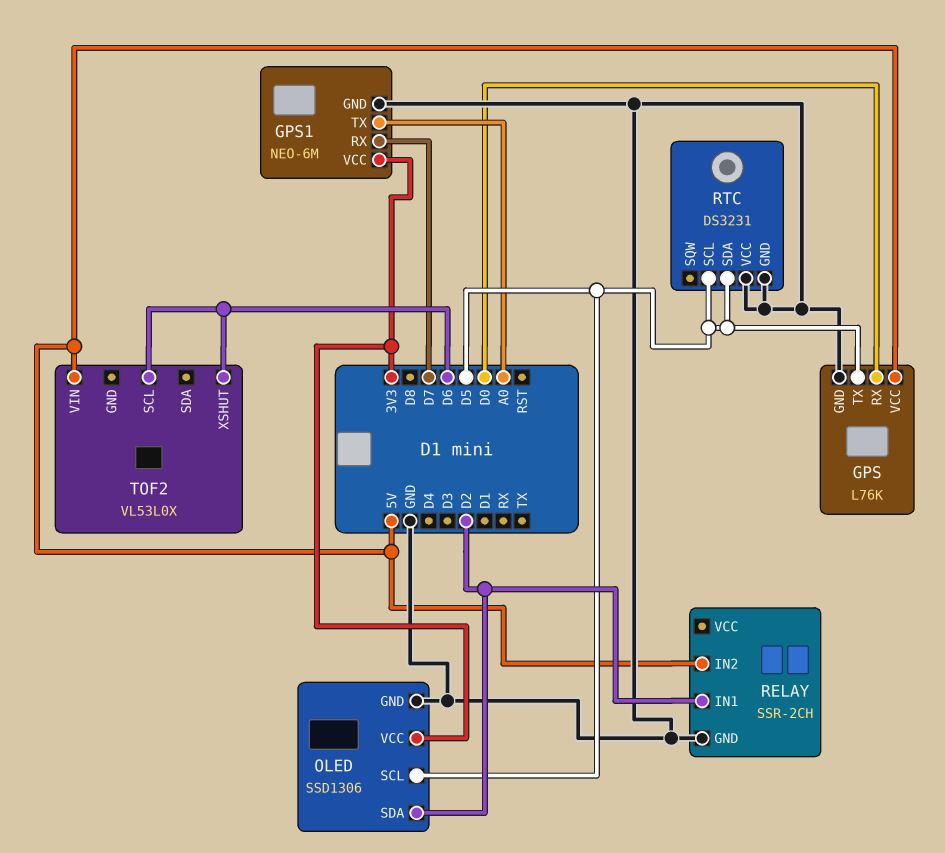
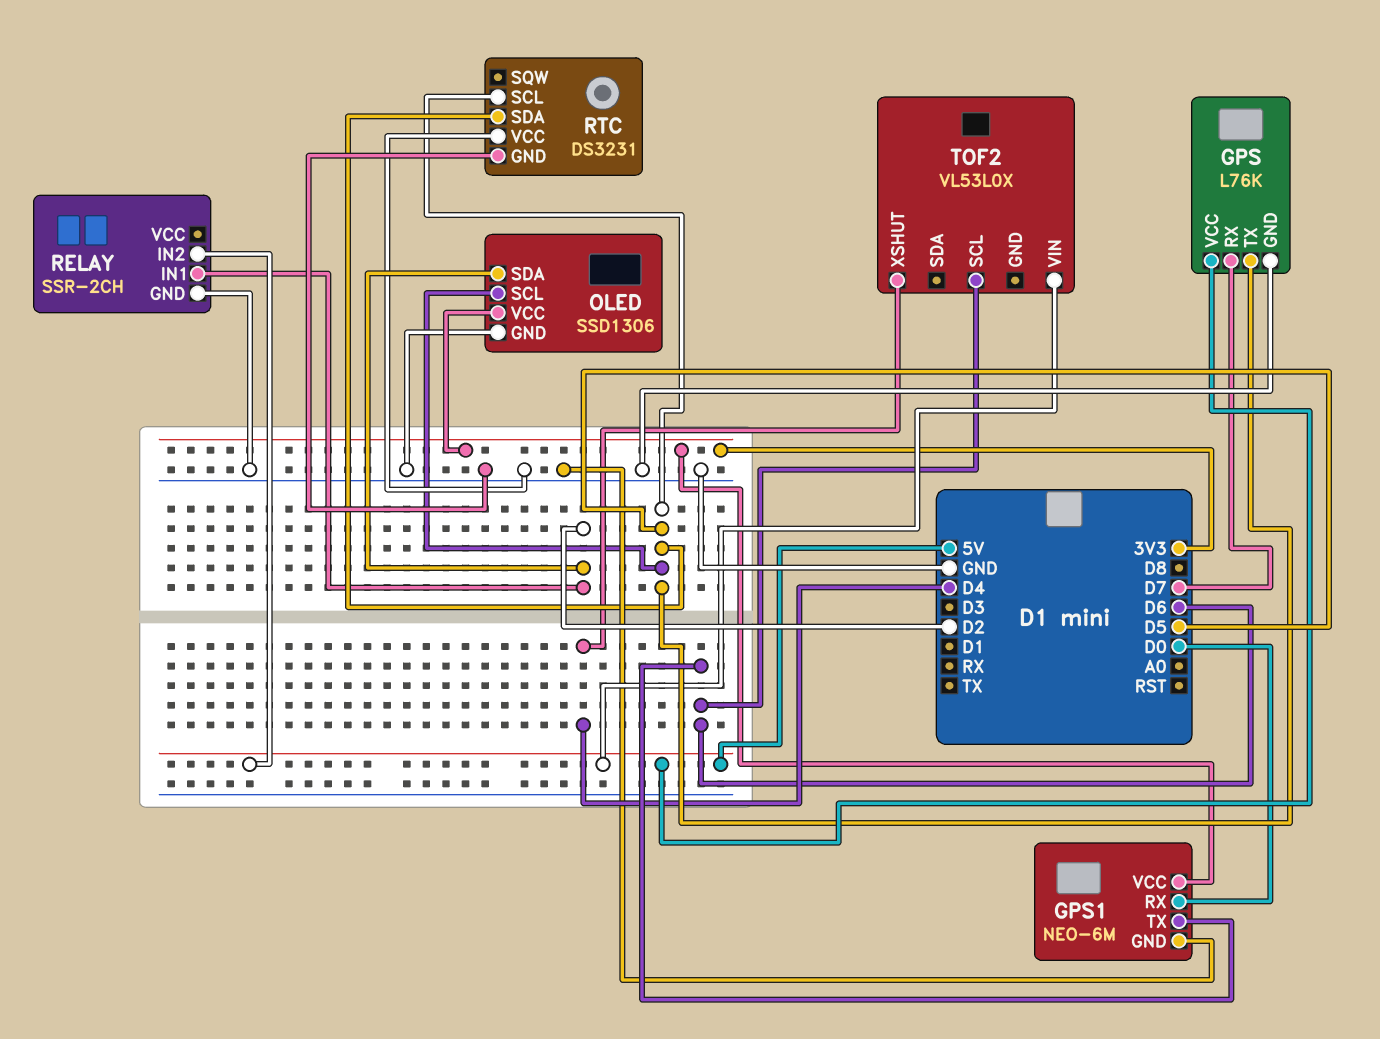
GPS pin RX: D0 -> D7
GPS1 pin RX: D7 -> D0
GPS1 pin TX: A0 -> D6
TOF2 pin XSHUT: D6 -> D4

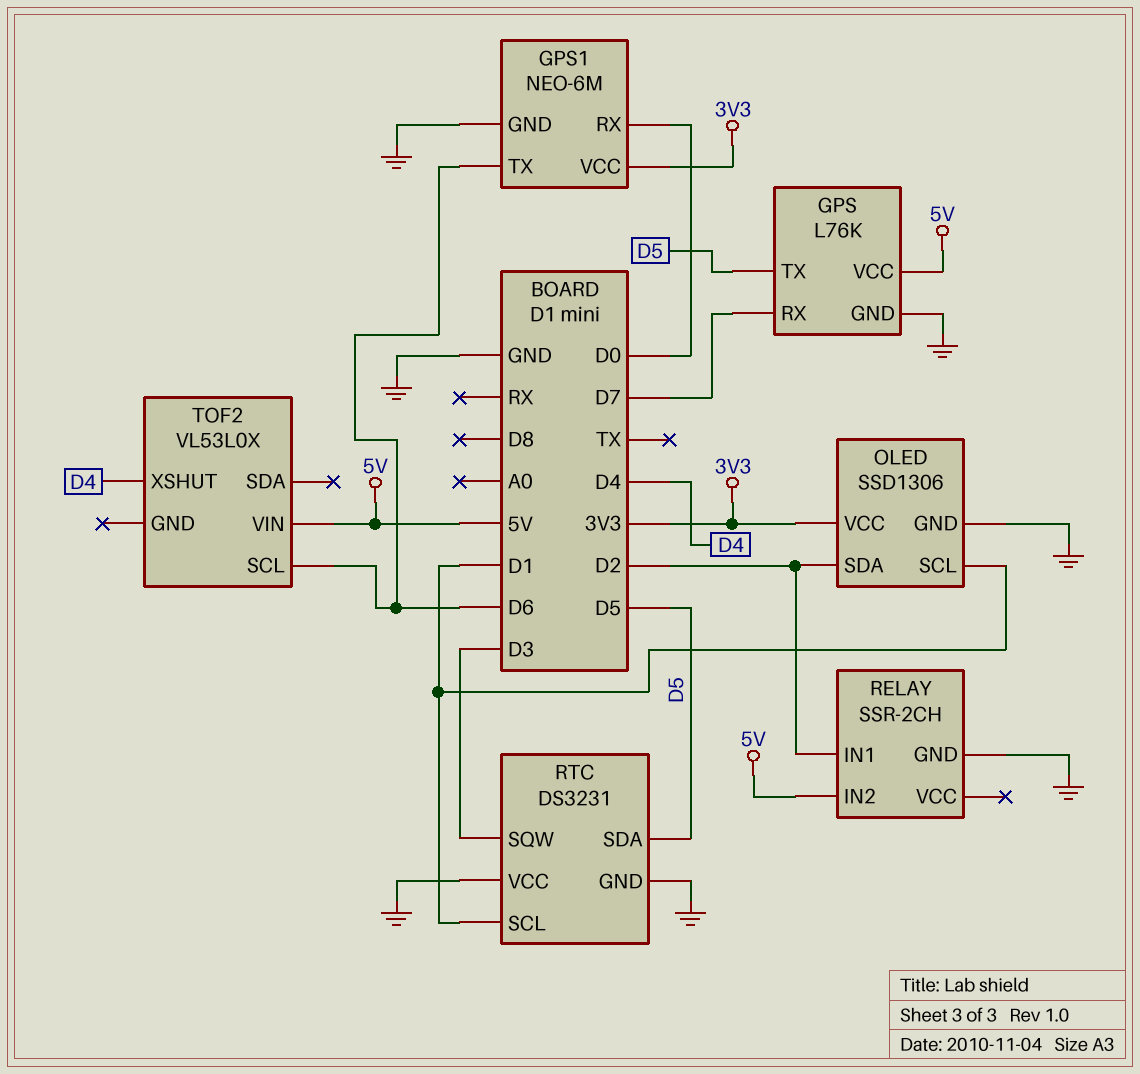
OLED pin SCL: D5 -> D1
RTC pin SCL: D5 -> D1
RTC pin SQW: none -> D3

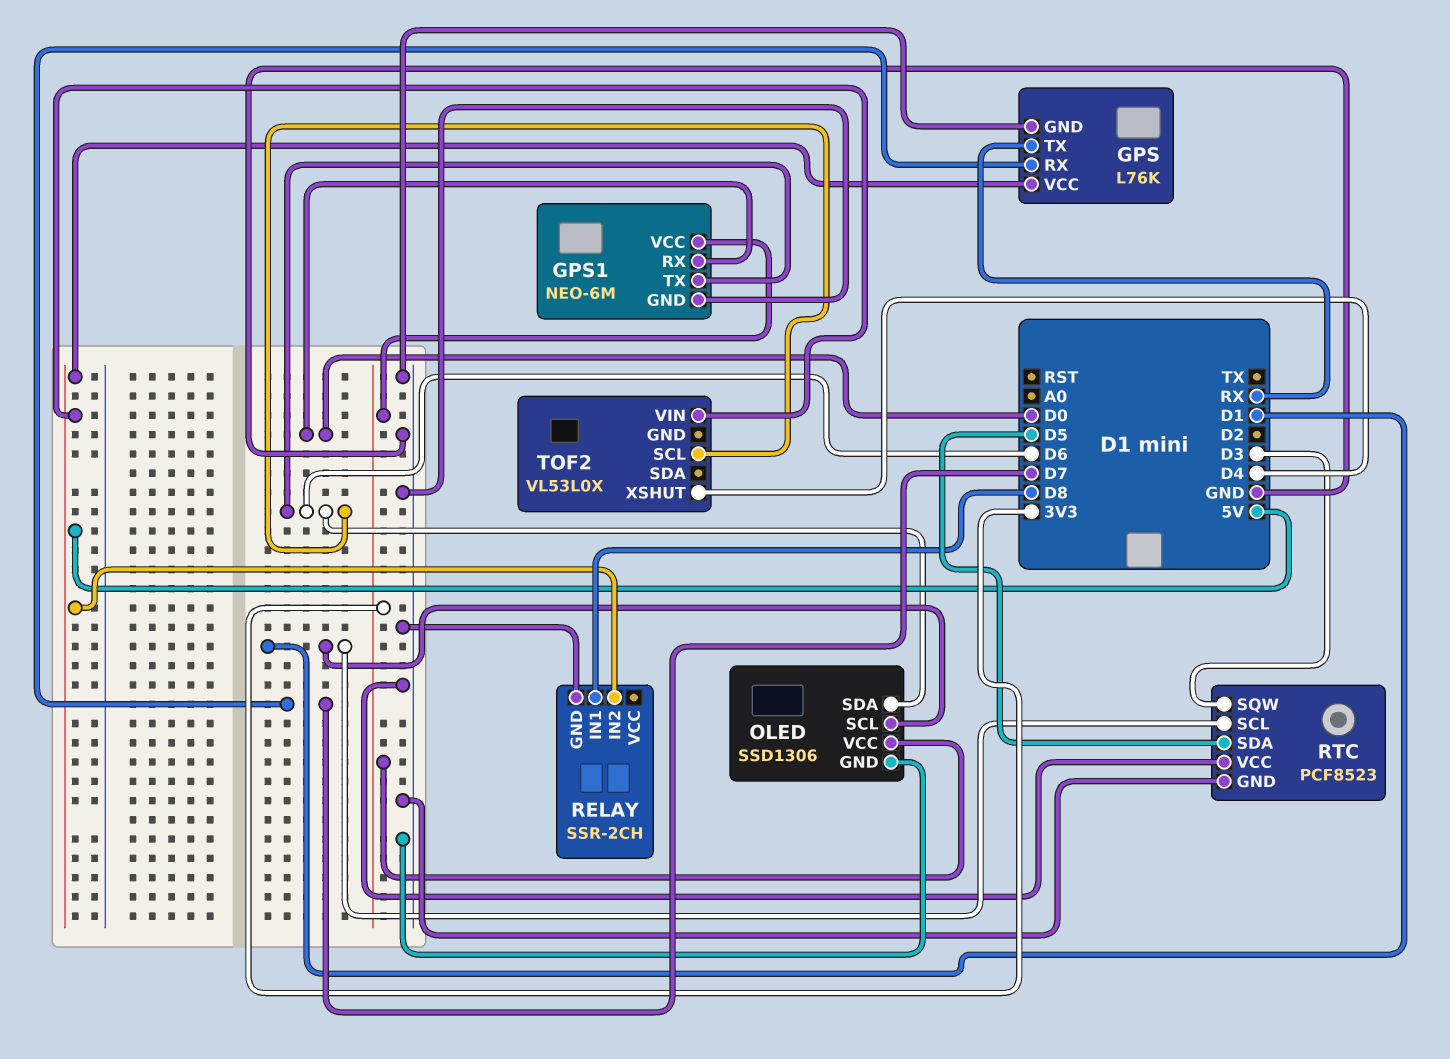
GPS pin TX: D5 -> RX
OLED pin SDA: D2 -> D6
RELAY pin IN1: D2 -> D8
RTC: DS3231 -> PCF8523

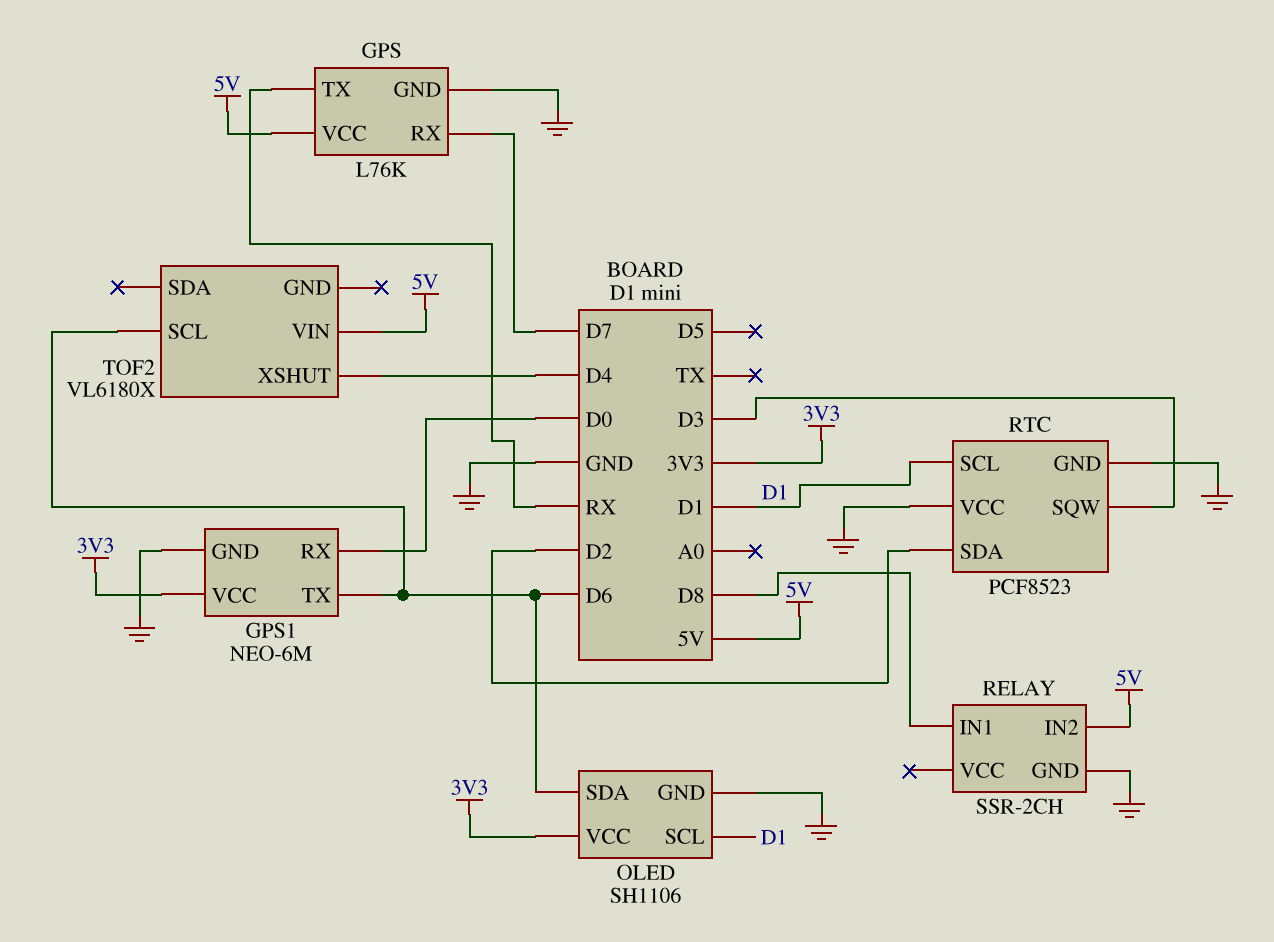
OLED: SSD1306 -> SH1106
RTC pin SDA: D5 -> D2
TOF2: VL53L0X -> VL6180X

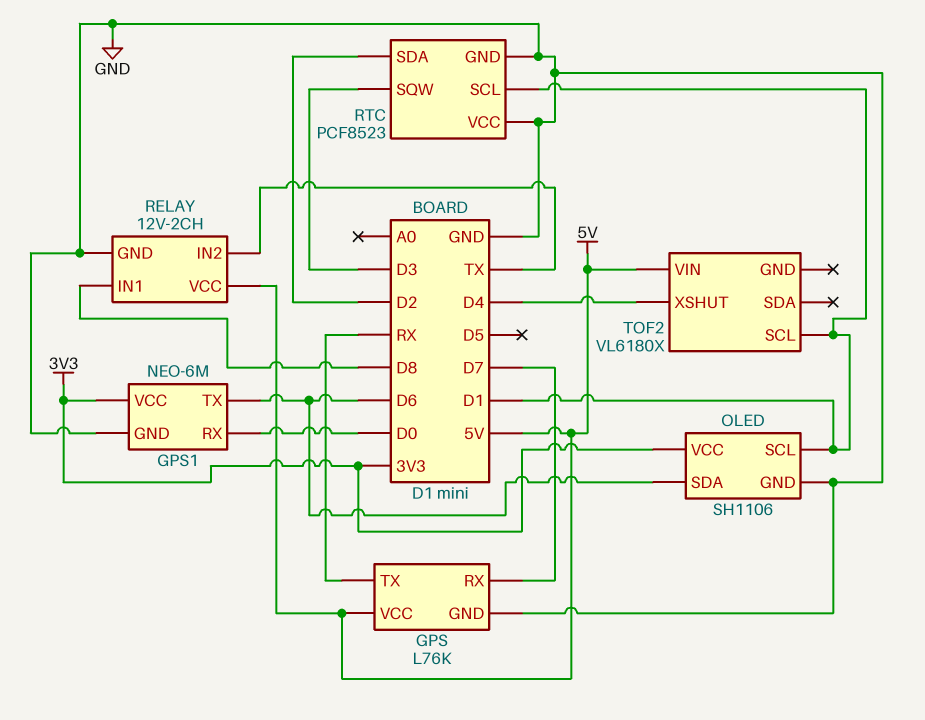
RELAY: SSR-2CH -> 12V-2CH
RELAY pin IN2: 5V -> TX
RELAY pin VCC: none -> 5V
TOF2 pin SCL: D6 -> D1

